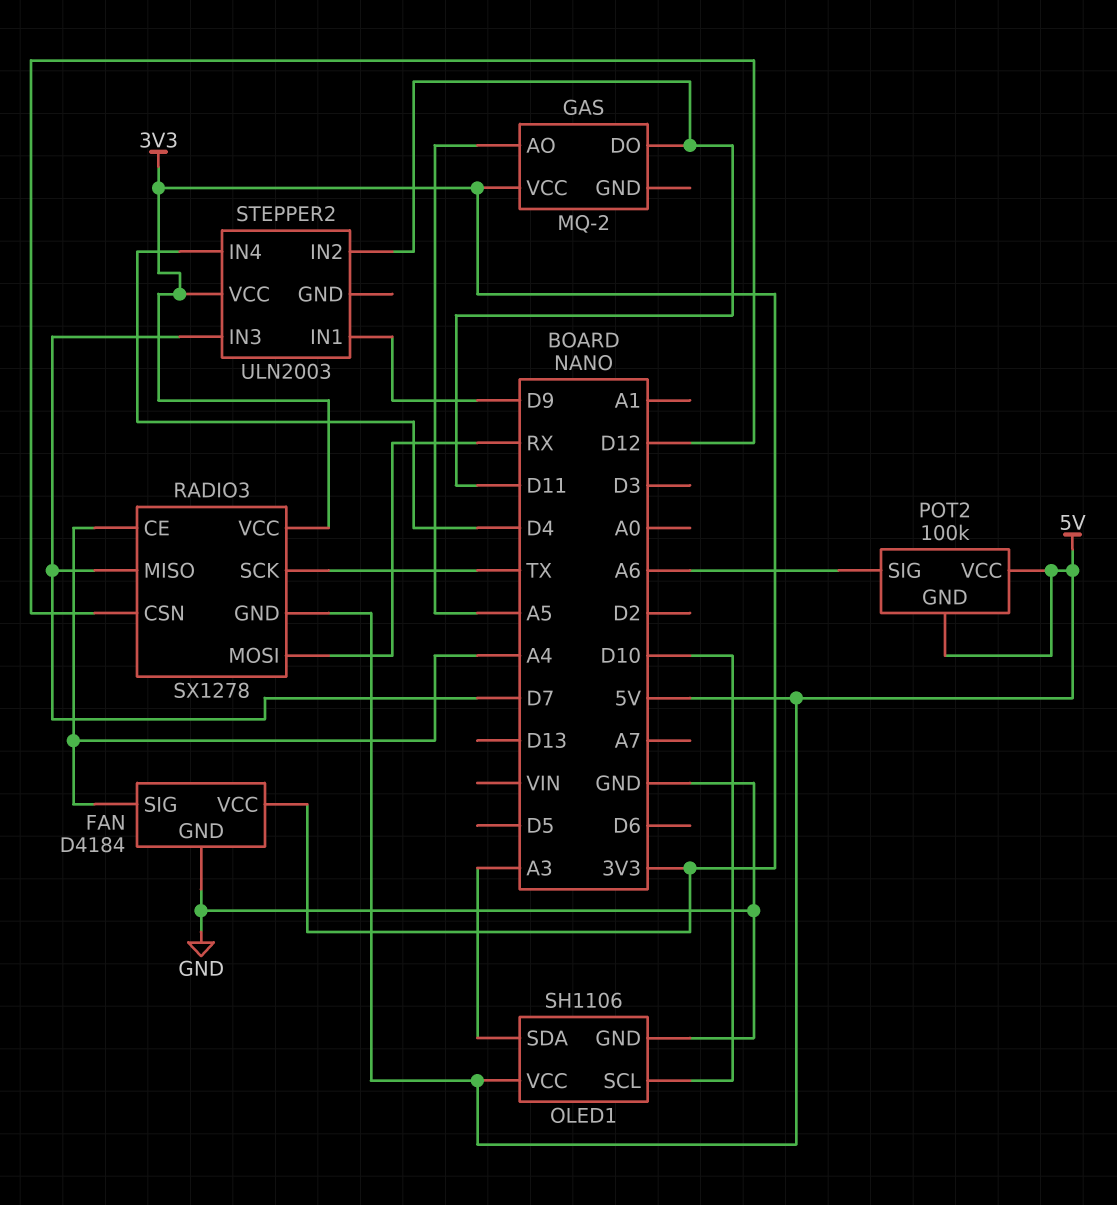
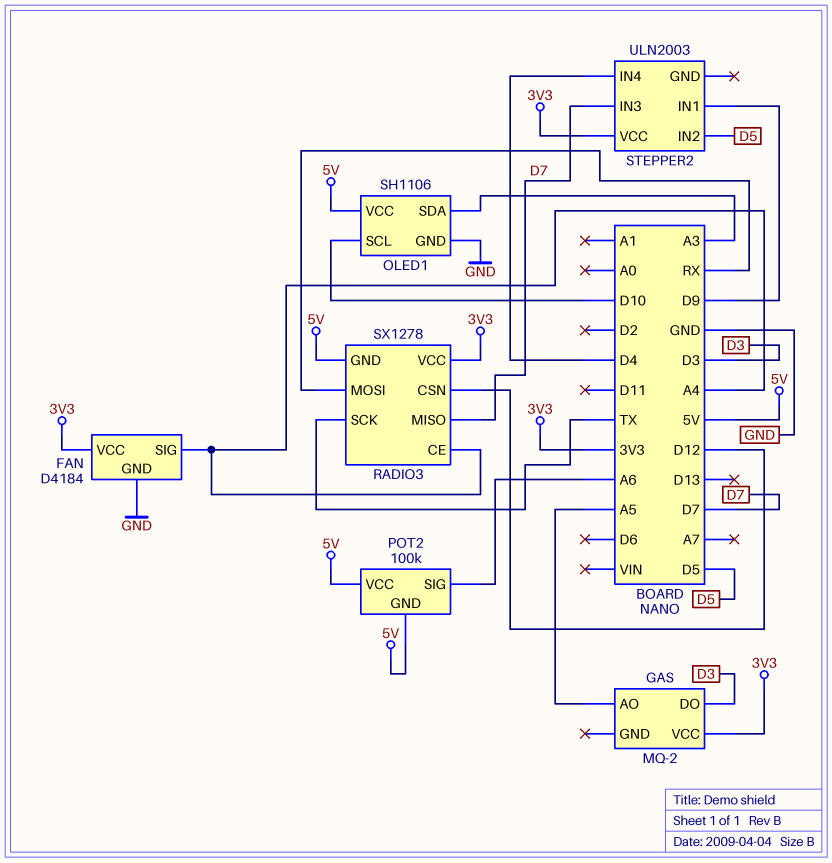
GAS pin DO: D11 -> D3
STEPPER2 pin IN2: D11 -> D5

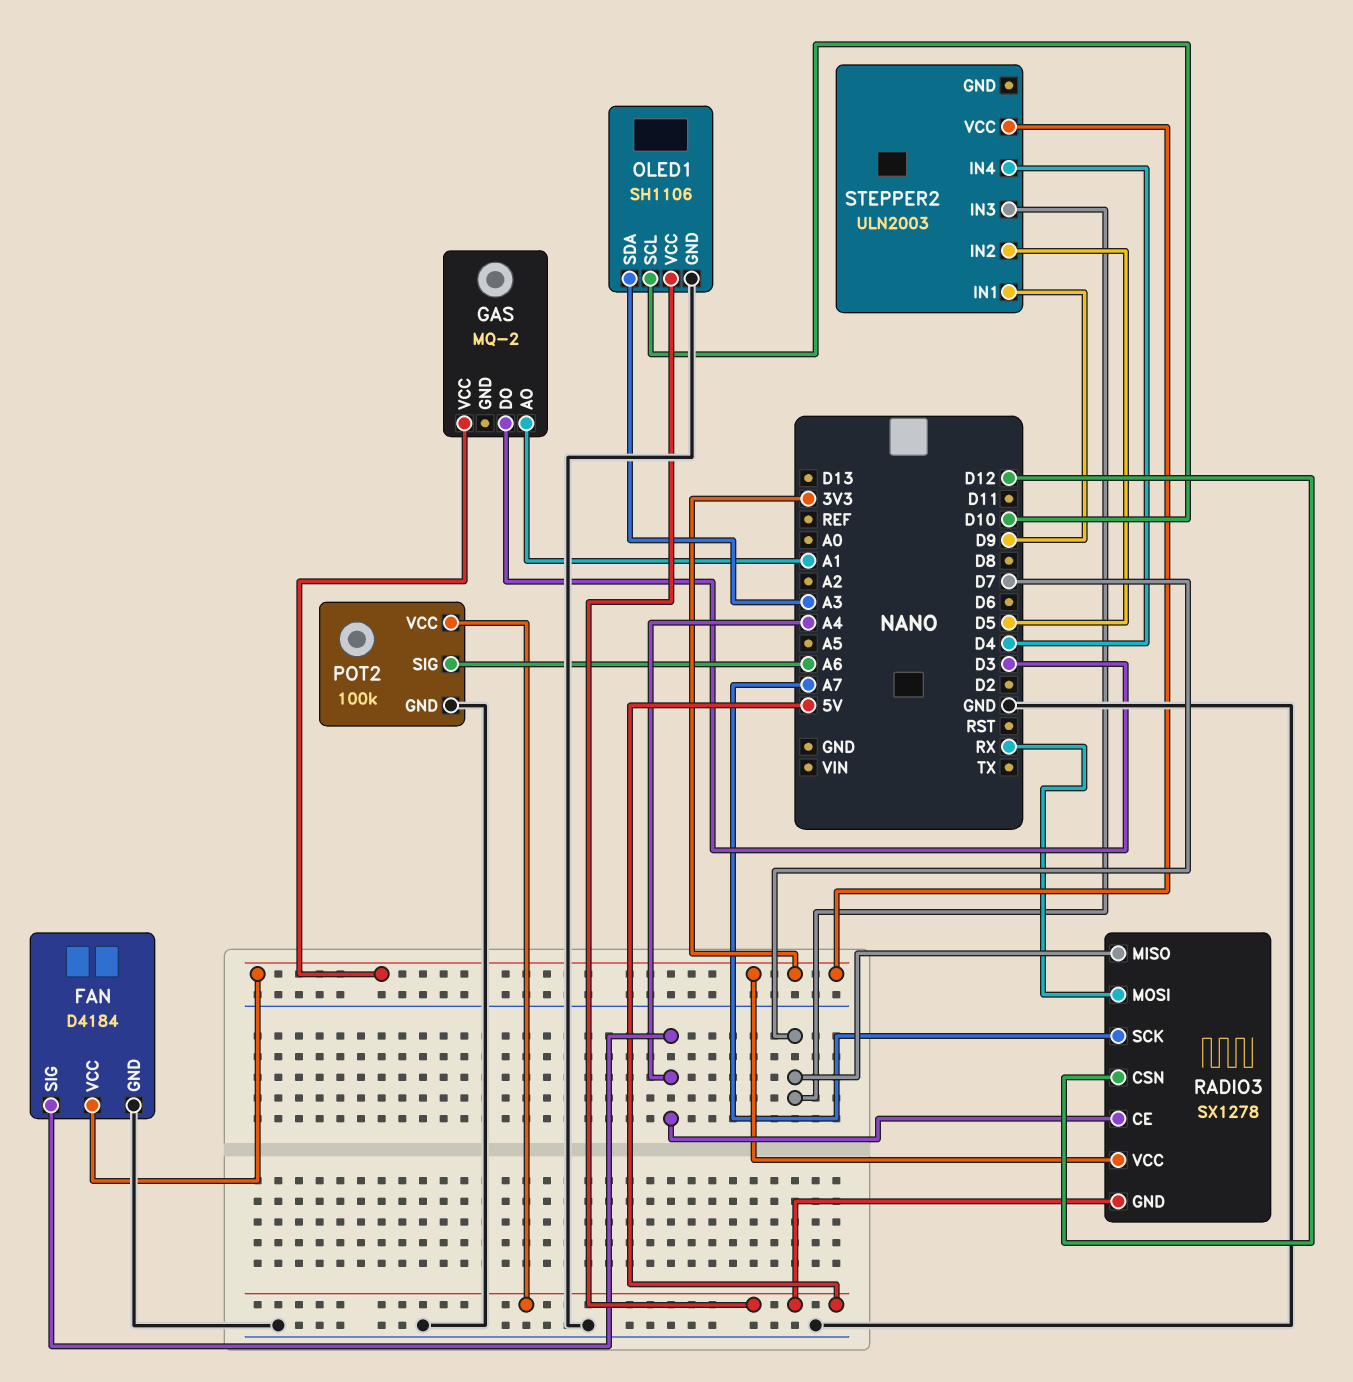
GAS pin AO: A5 -> A1
POT2 pin GND: 5V -> GND
RADIO3 pin SCK: TX -> A7

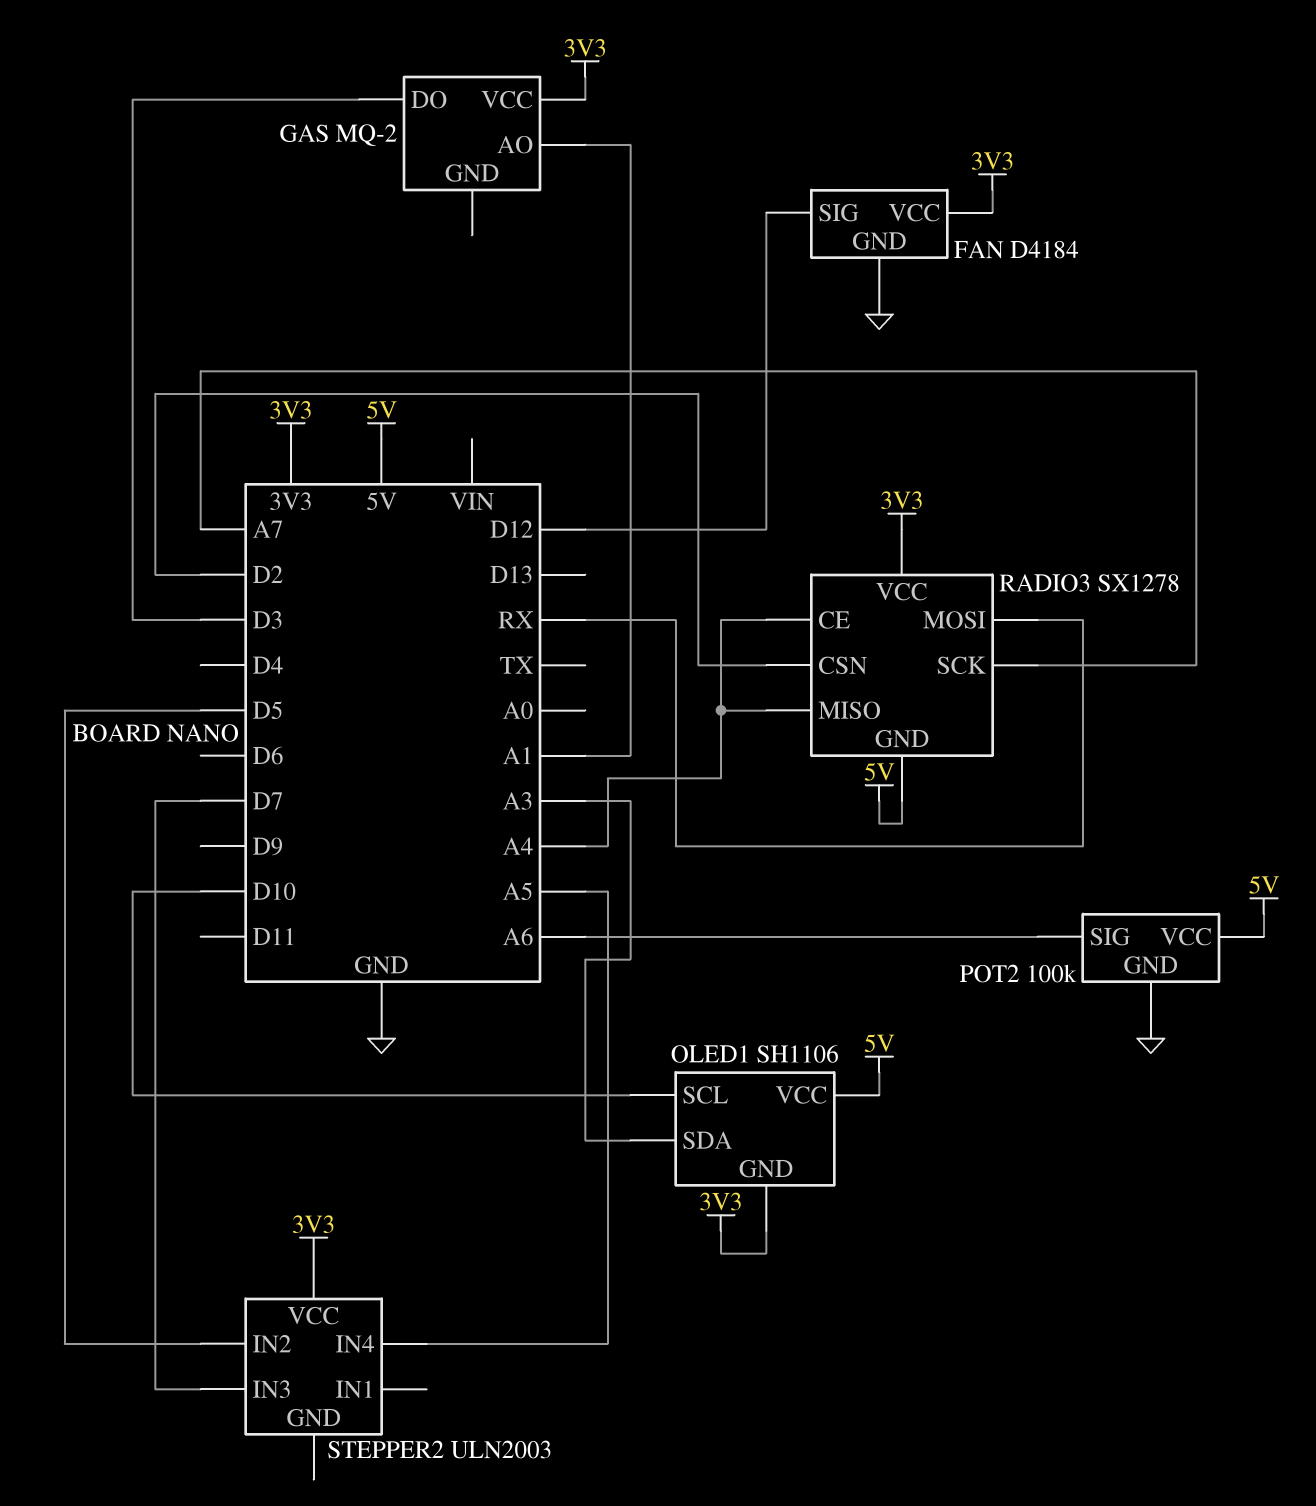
FAN pin SIG: A4 -> D12
OLED1 pin GND: GND -> 3V3
RADIO3 pin CSN: D12 -> D2
RADIO3 pin MISO: D7 -> A4
STEPPER2 pin IN1: D9 -> none
STEPPER2 pin IN4: D4 -> A5

